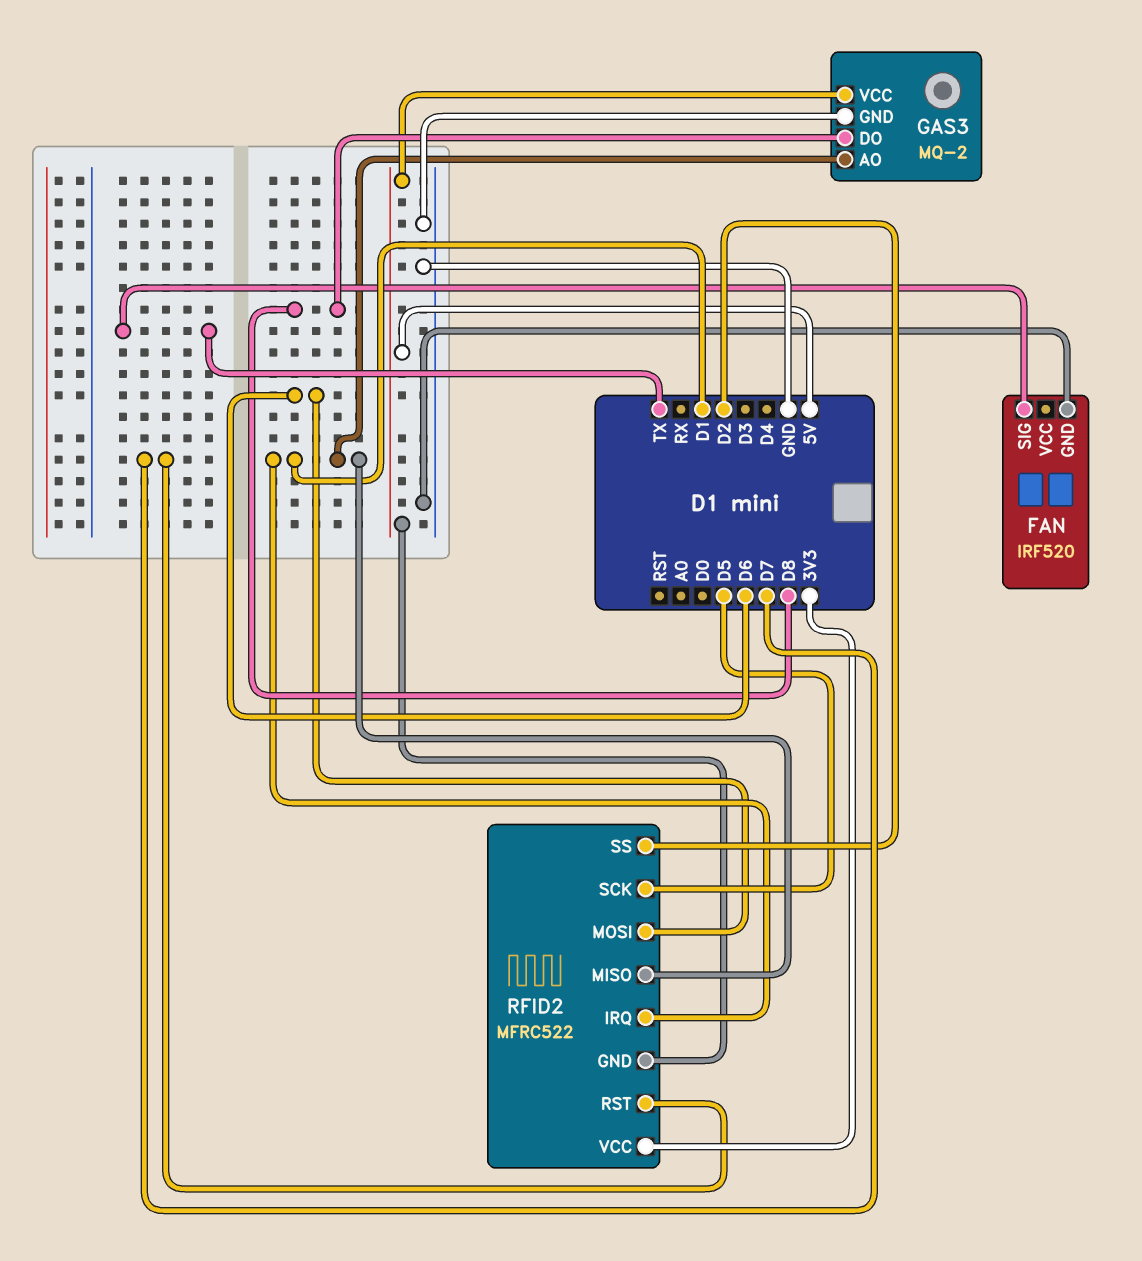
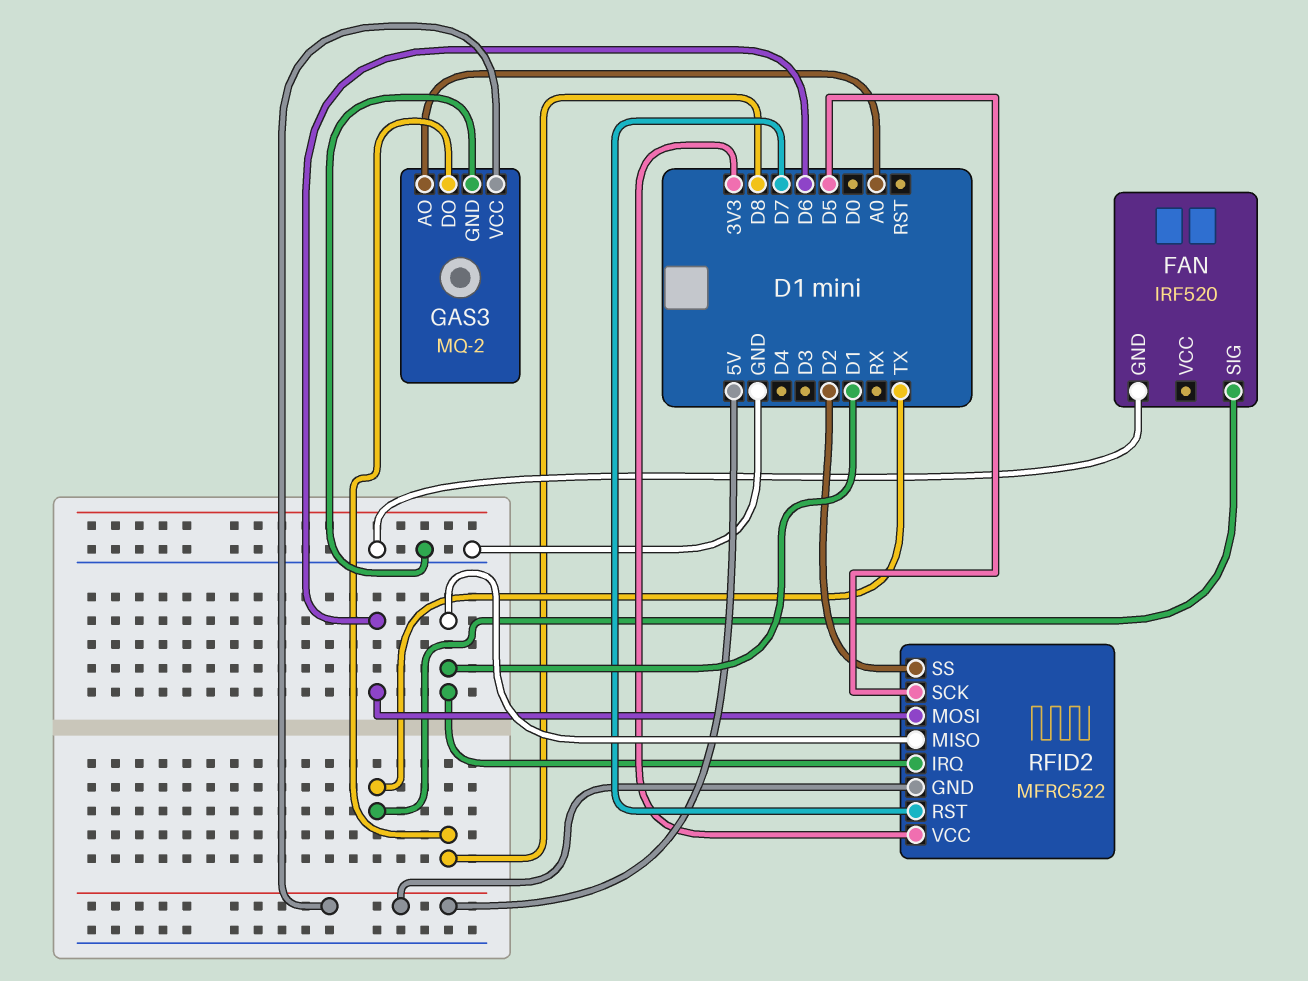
GAS3 pin AO: D1 -> A0

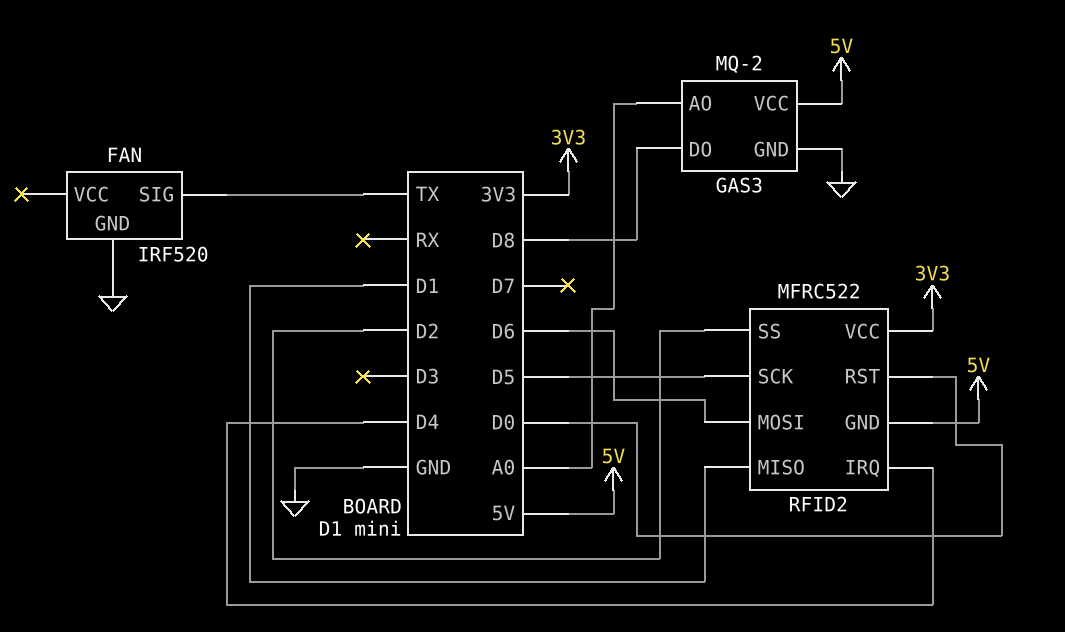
RFID2 pin IRQ: D1 -> D4
RFID2 pin RST: D7 -> D0

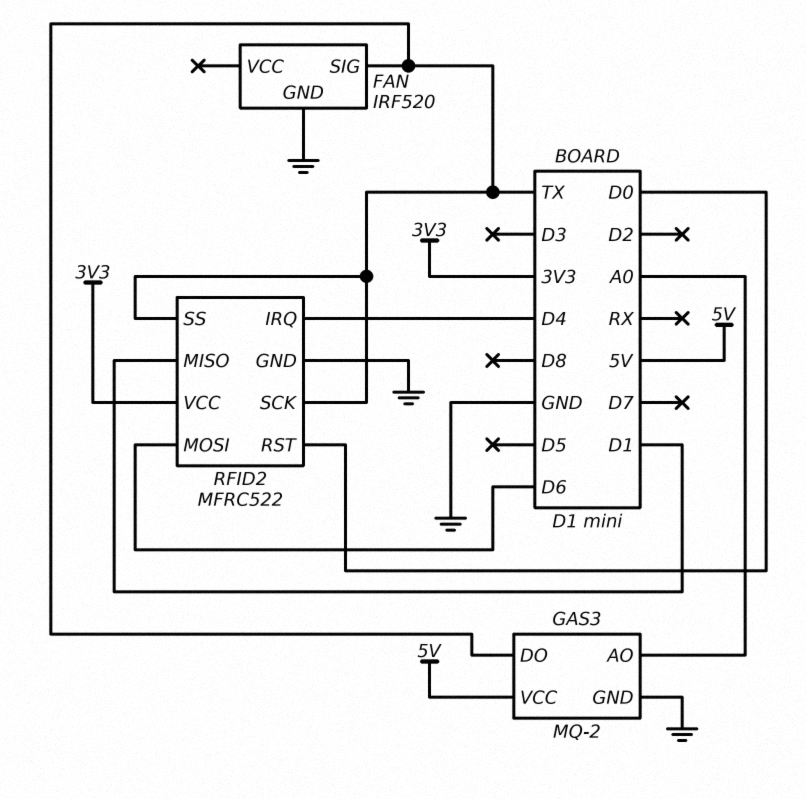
GAS3 pin DO: D8 -> TX
RFID2 pin GND: 5V -> GND
RFID2 pin SCK: D5 -> TX
RFID2 pin SS: D2 -> TX

